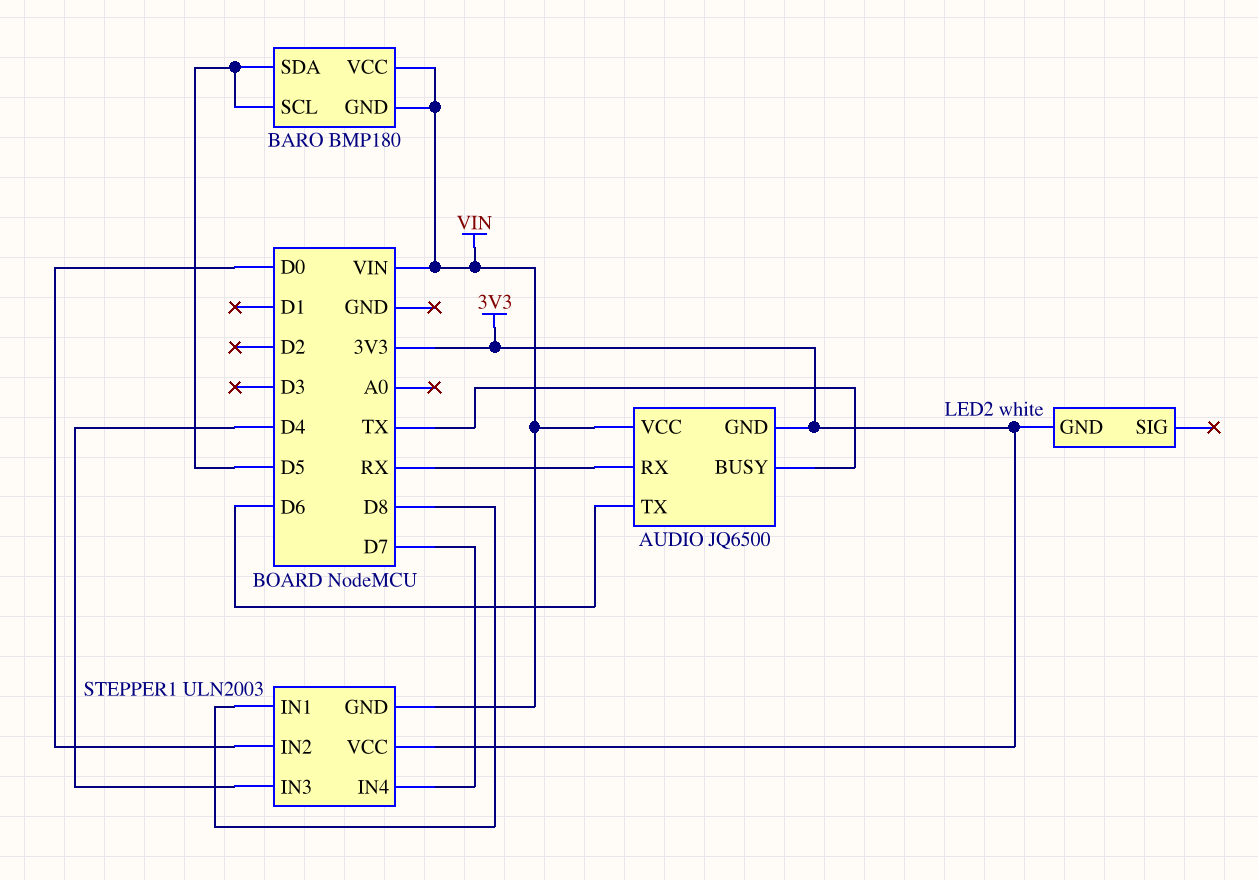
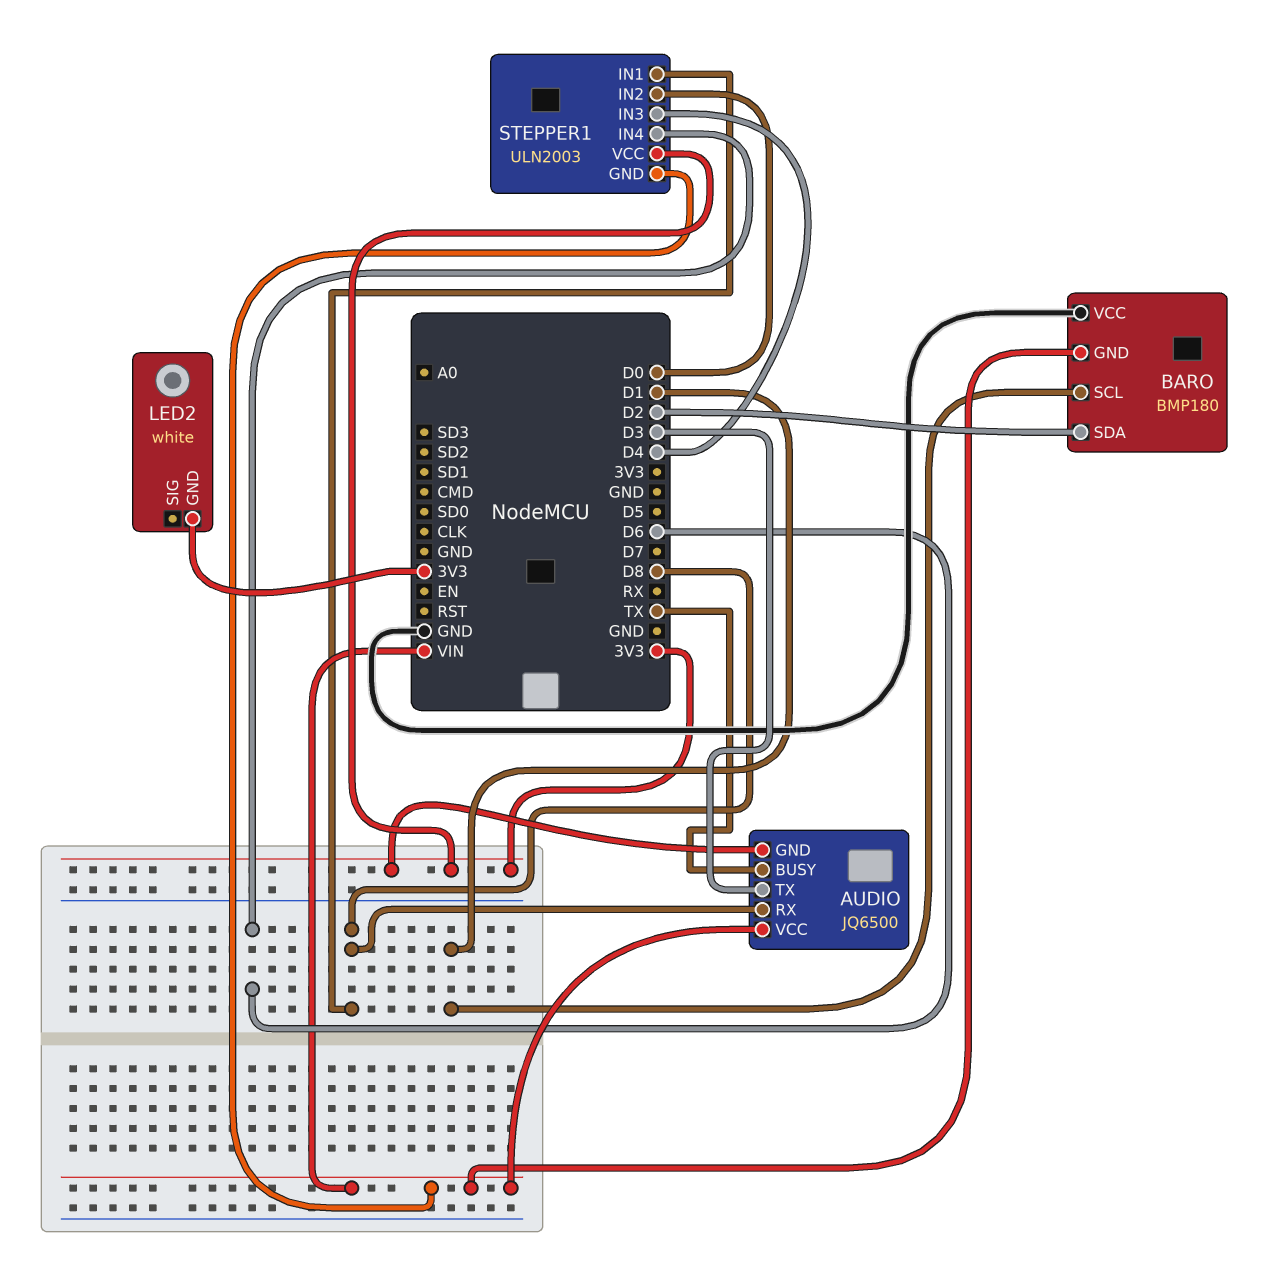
AUDIO pin RX: RX -> D8
AUDIO pin TX: D6 -> D3
BARO pin SCL: D5 -> D1
BARO pin SDA: D5 -> D2
BARO pin VCC: VIN -> GND
STEPPER1 pin IN4: D7 -> D6

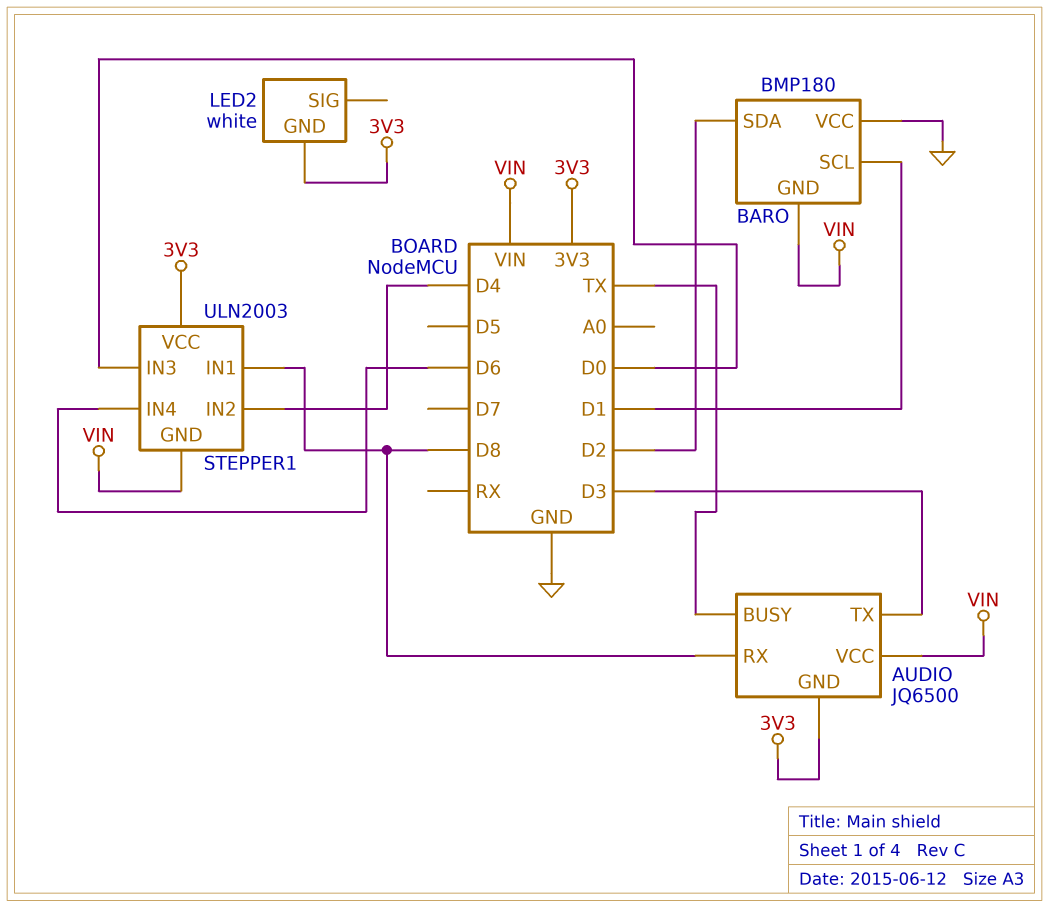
STEPPER1 pin IN2: D0 -> D4
STEPPER1 pin IN3: D4 -> D0

